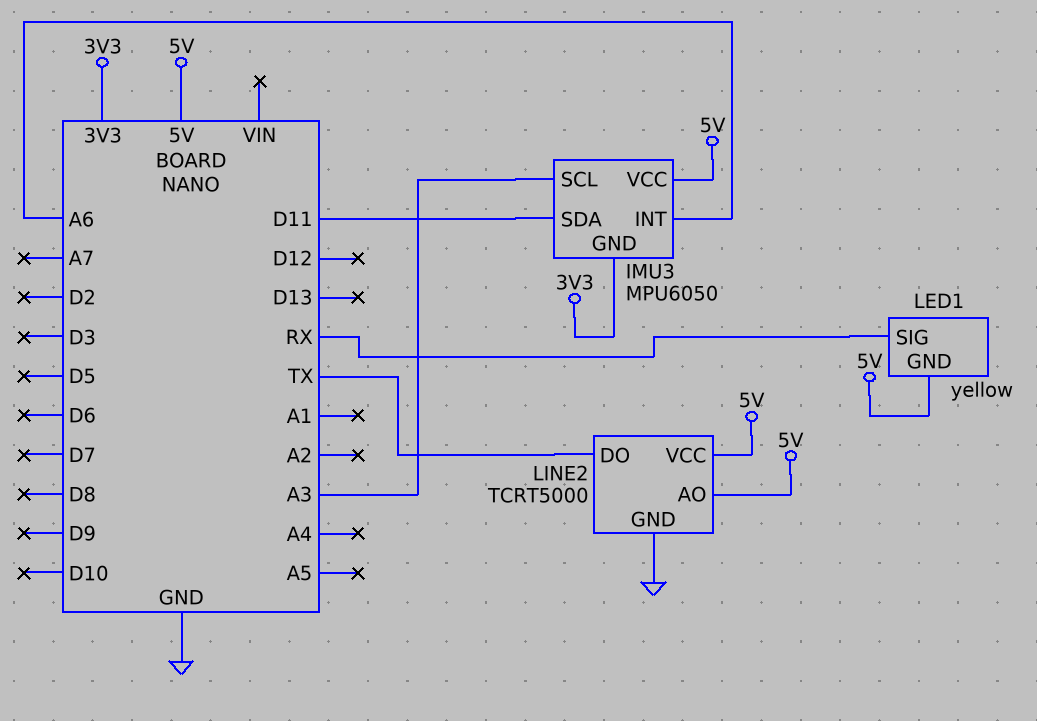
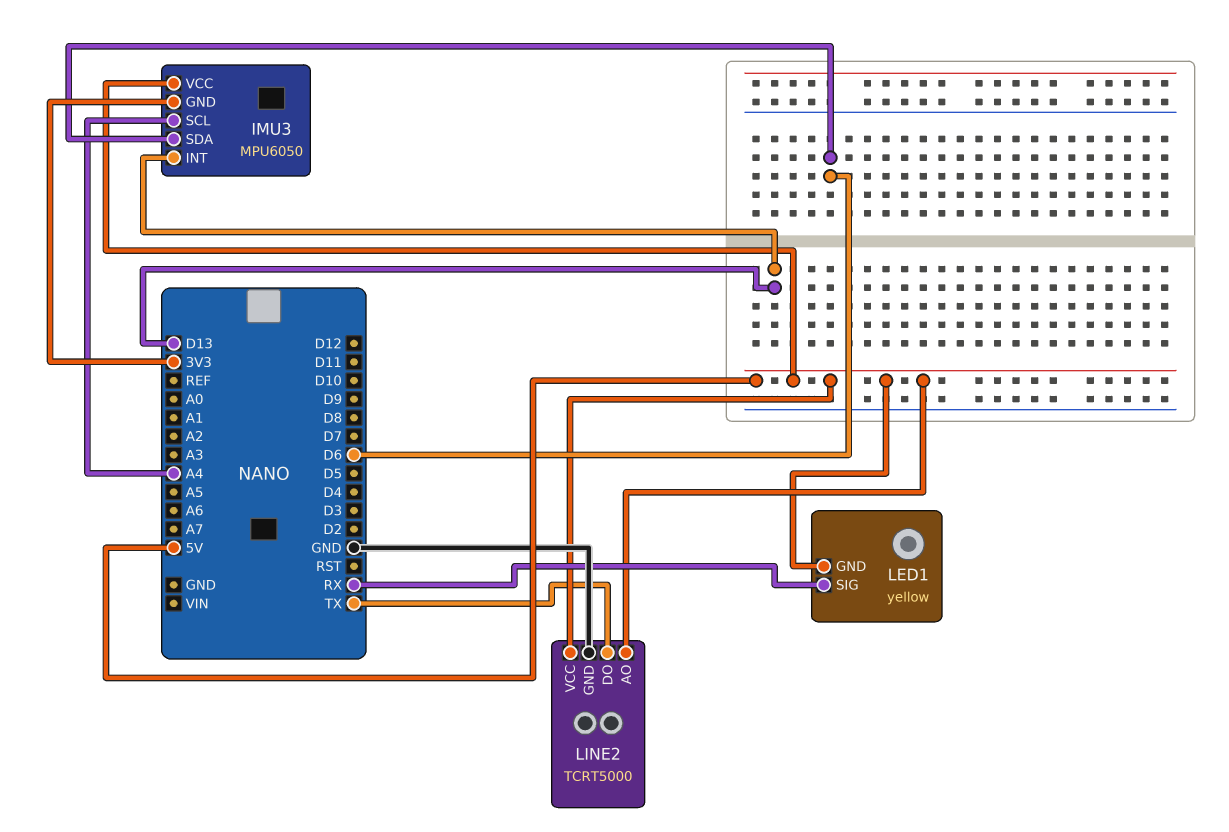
IMU3 pin INT: A6 -> D13
IMU3 pin SCL: A3 -> A4
IMU3 pin SDA: D11 -> D6

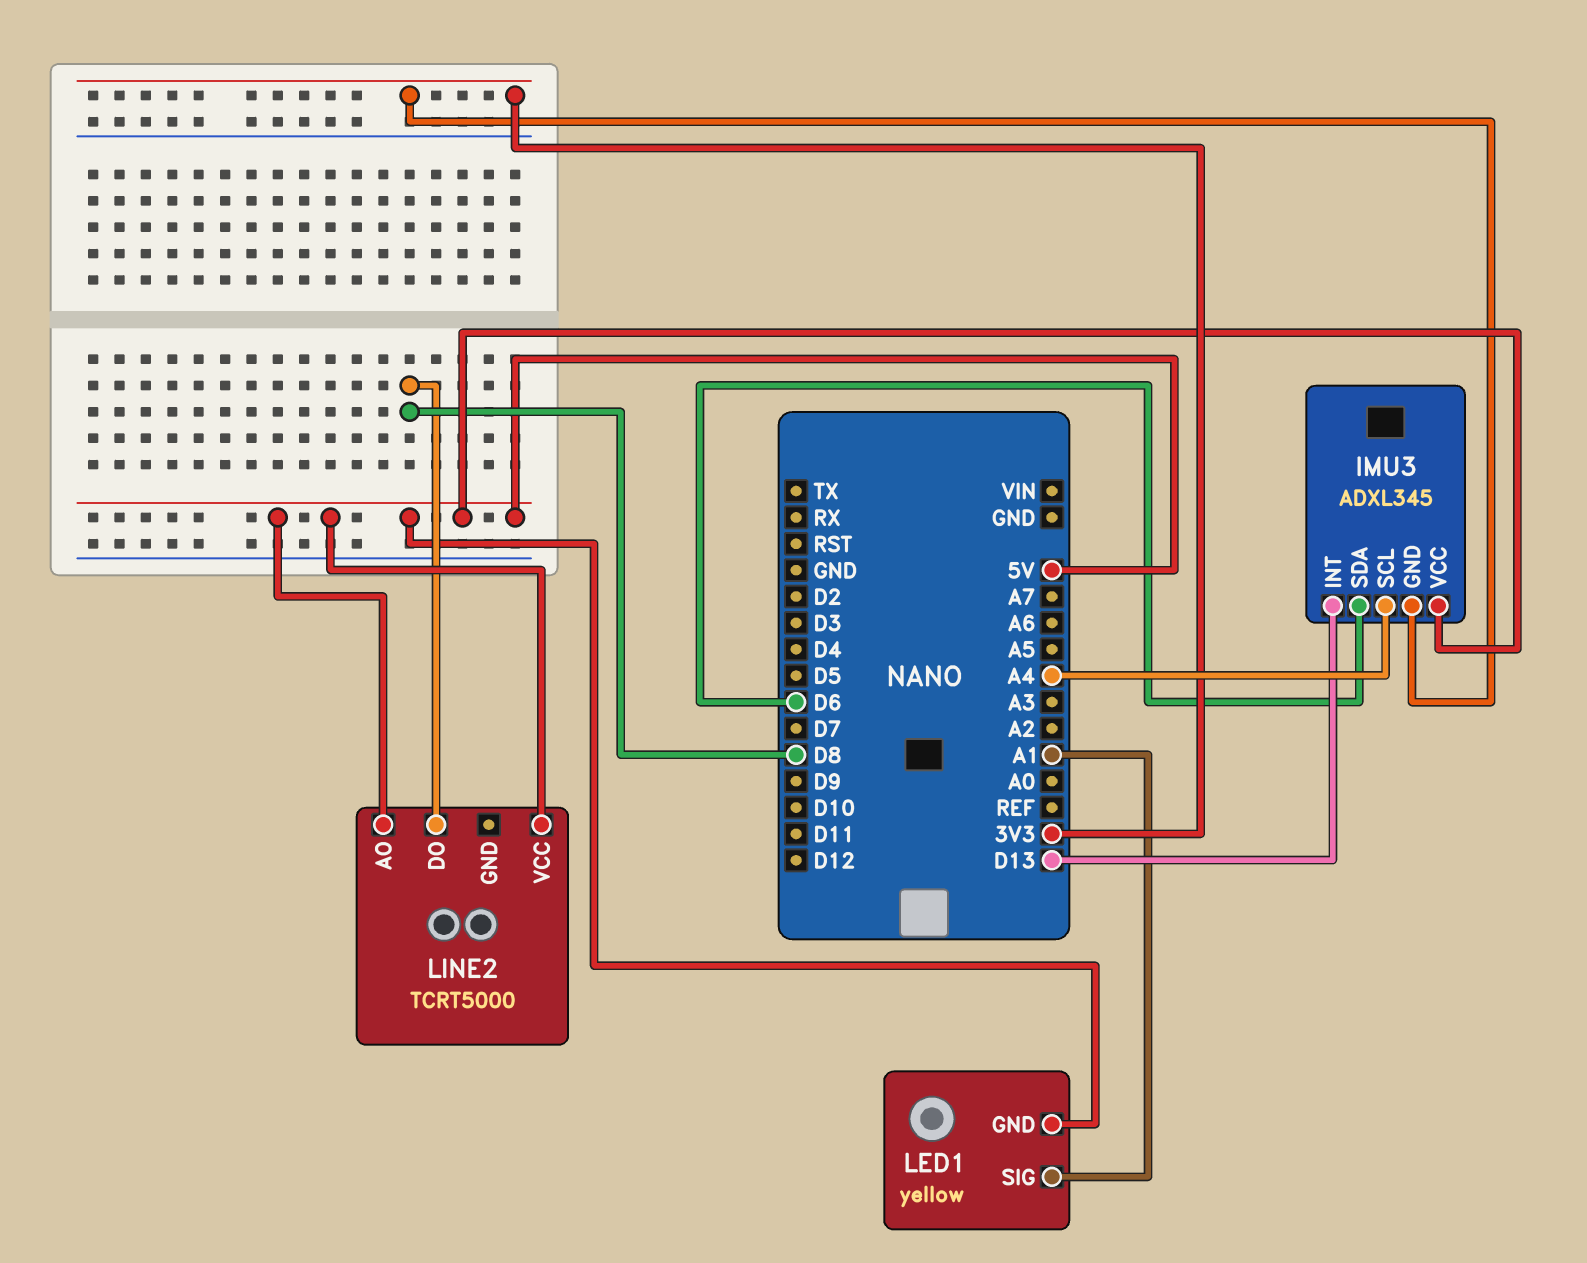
IMU3: MPU6050 -> ADXL345
LED1 pin SIG: RX -> A1
LINE2 pin DO: TX -> D8
LINE2 pin GND: GND -> none

